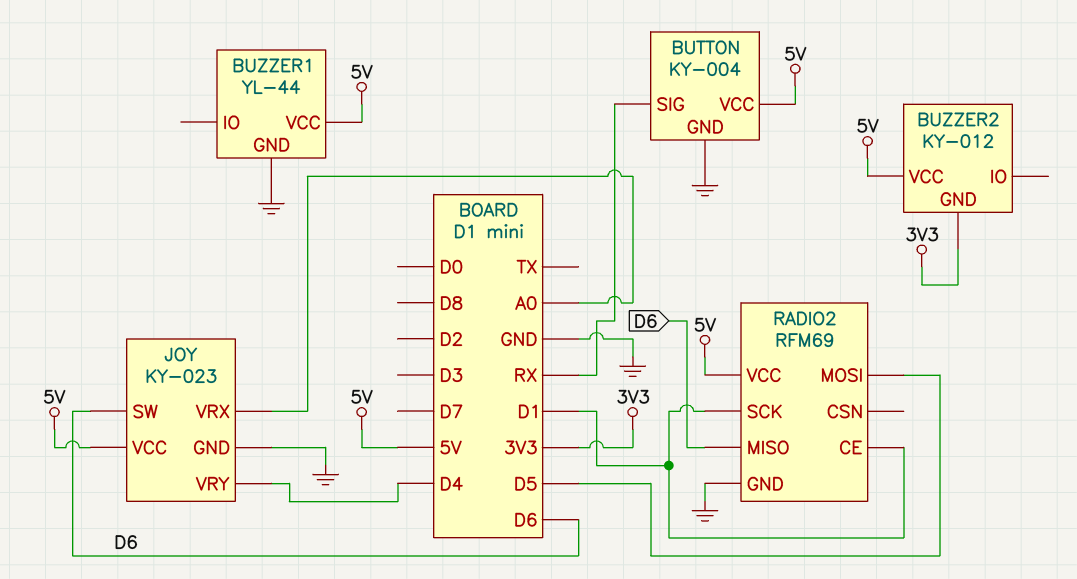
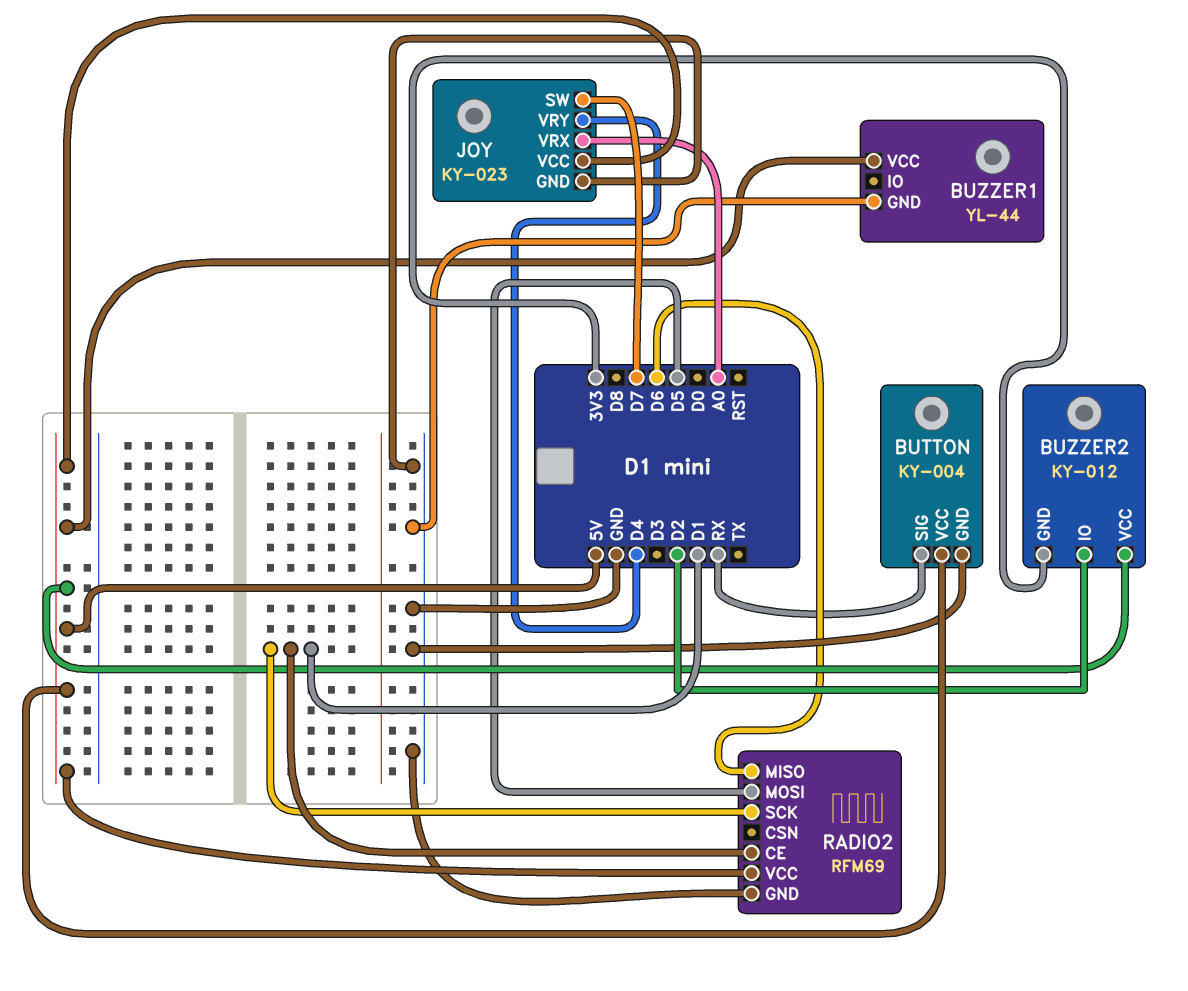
BUZZER2 pin IO: none -> D2
JOY pin SW: D6 -> D7

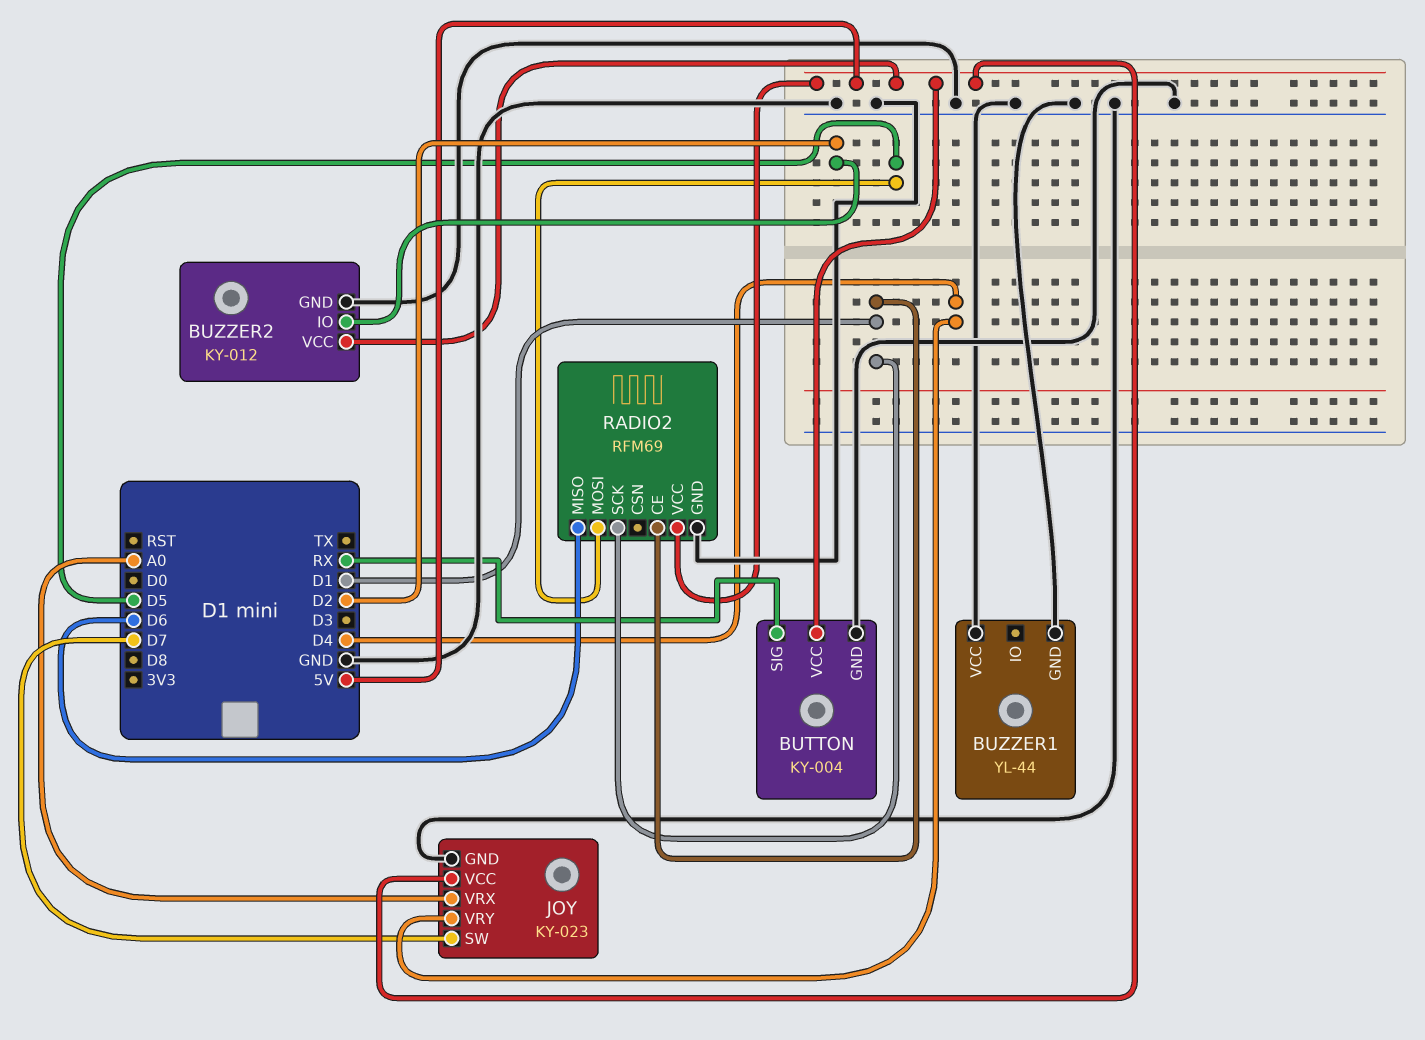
BUZZER1 pin VCC: 5V -> GND
BUZZER2 pin GND: 3V3 -> GND

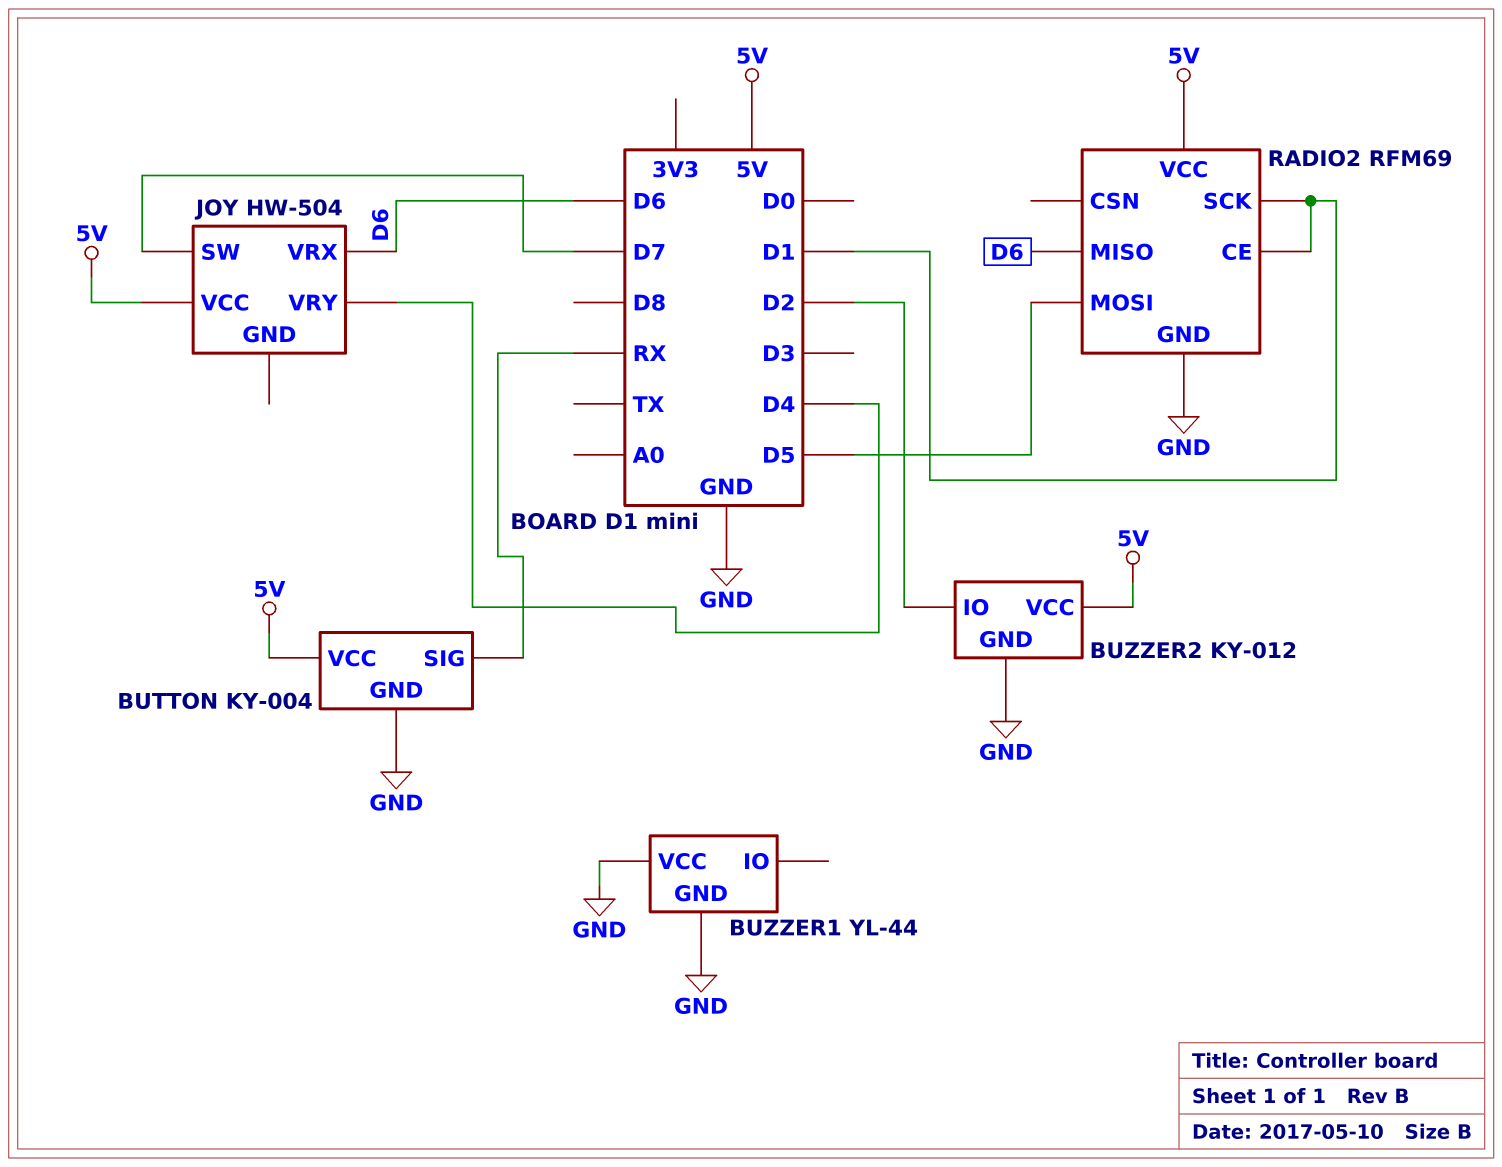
JOY: KY-023 -> HW-504
JOY pin GND: GND -> none
JOY pin VRX: A0 -> D6

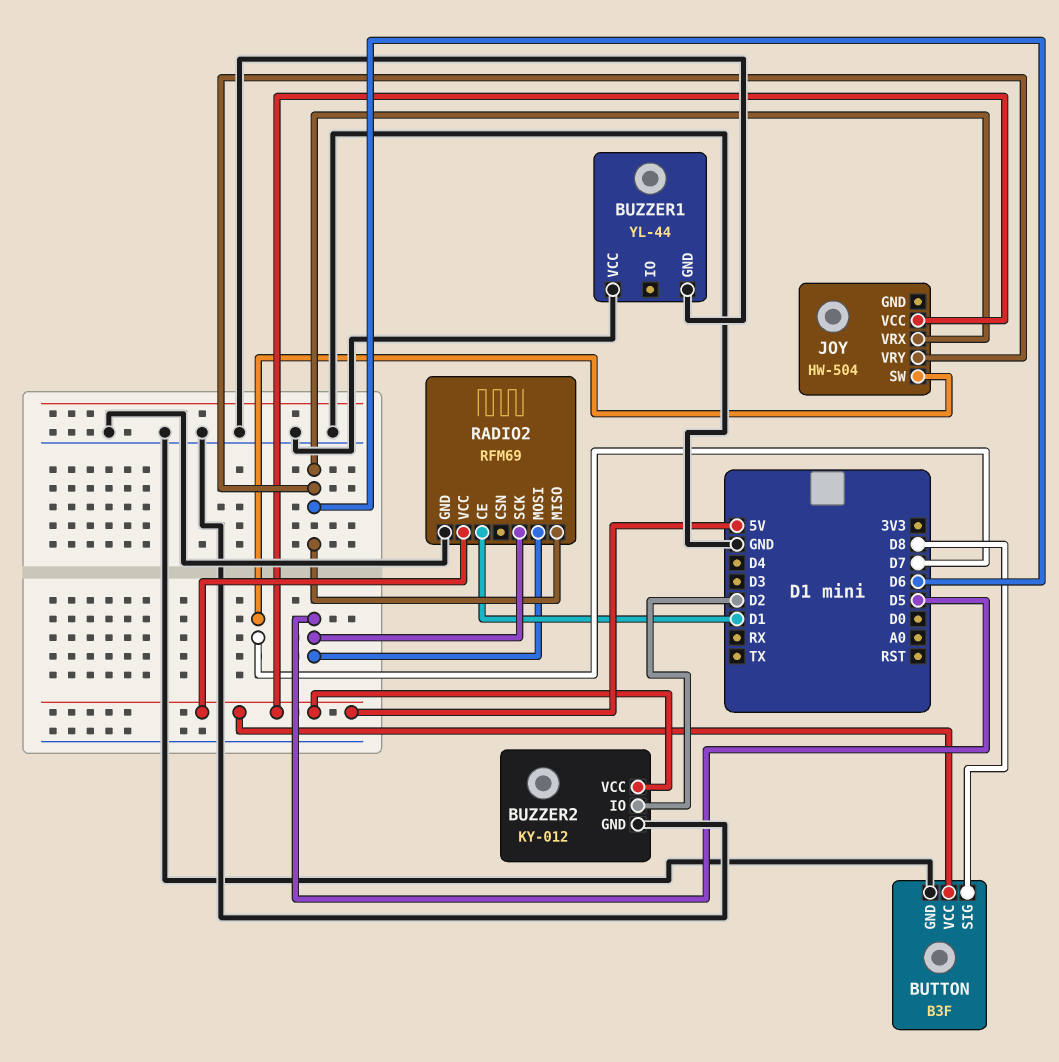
BUTTON: KY-004 -> B3F
BUTTON pin SIG: RX -> D8
JOY pin VRY: D4 -> D6
RADIO2 pin SCK: D1 -> D5

